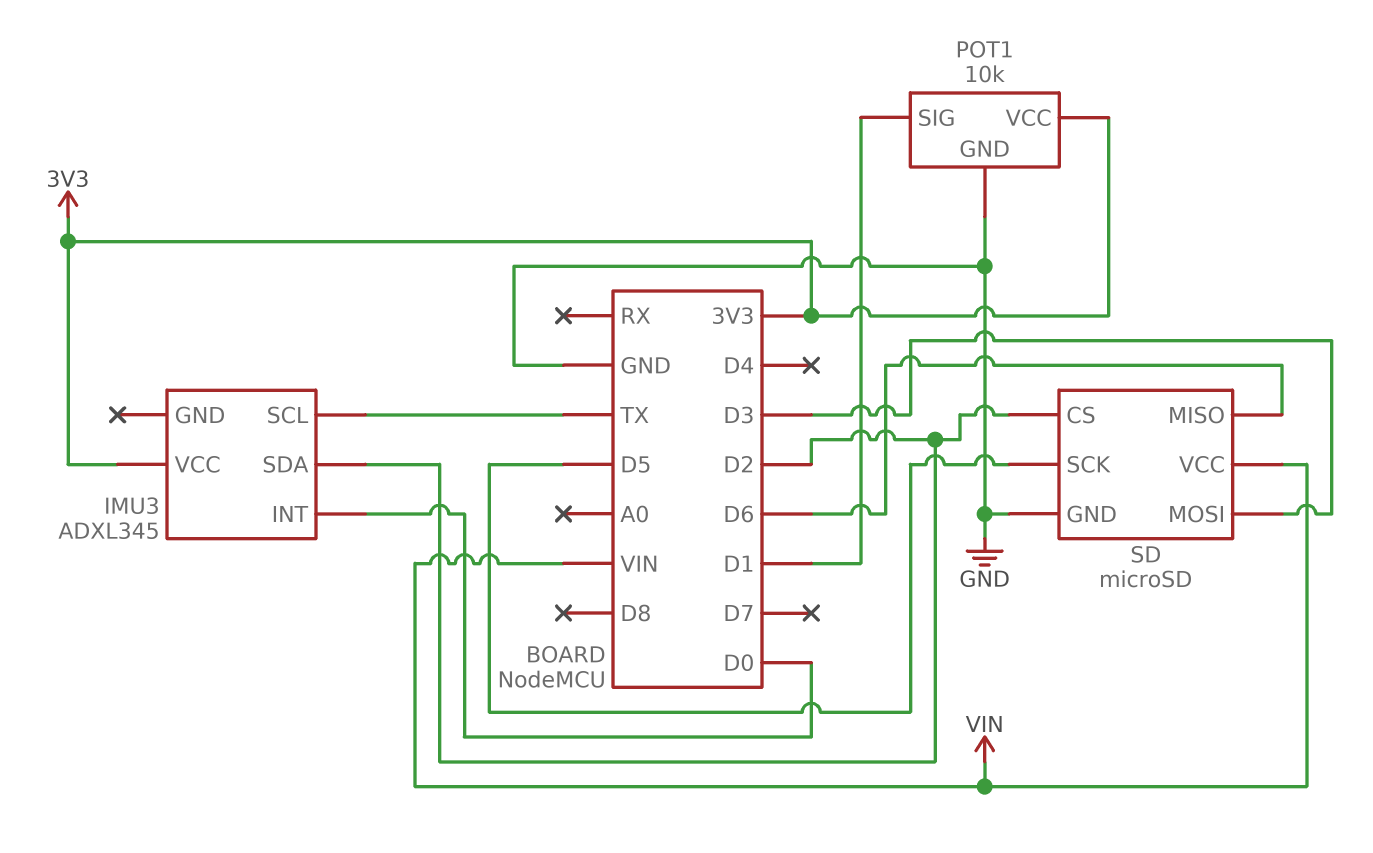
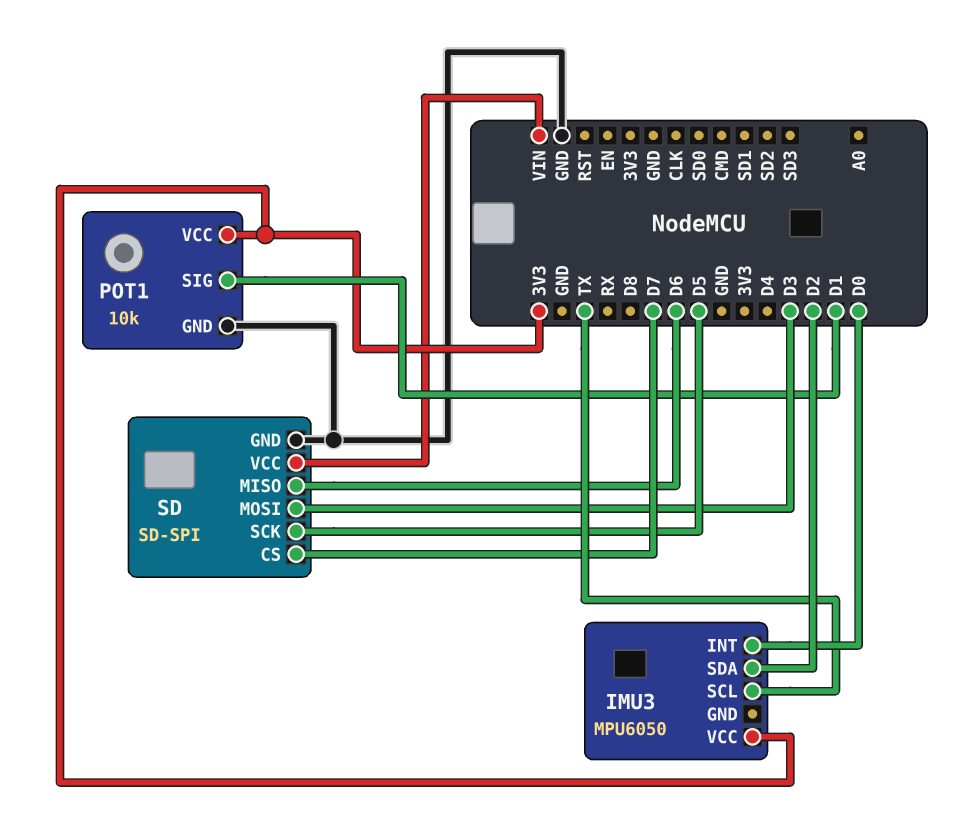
IMU3: ADXL345 -> MPU6050
SD: microSD -> SD-SPI
SD pin CS: D2 -> D7

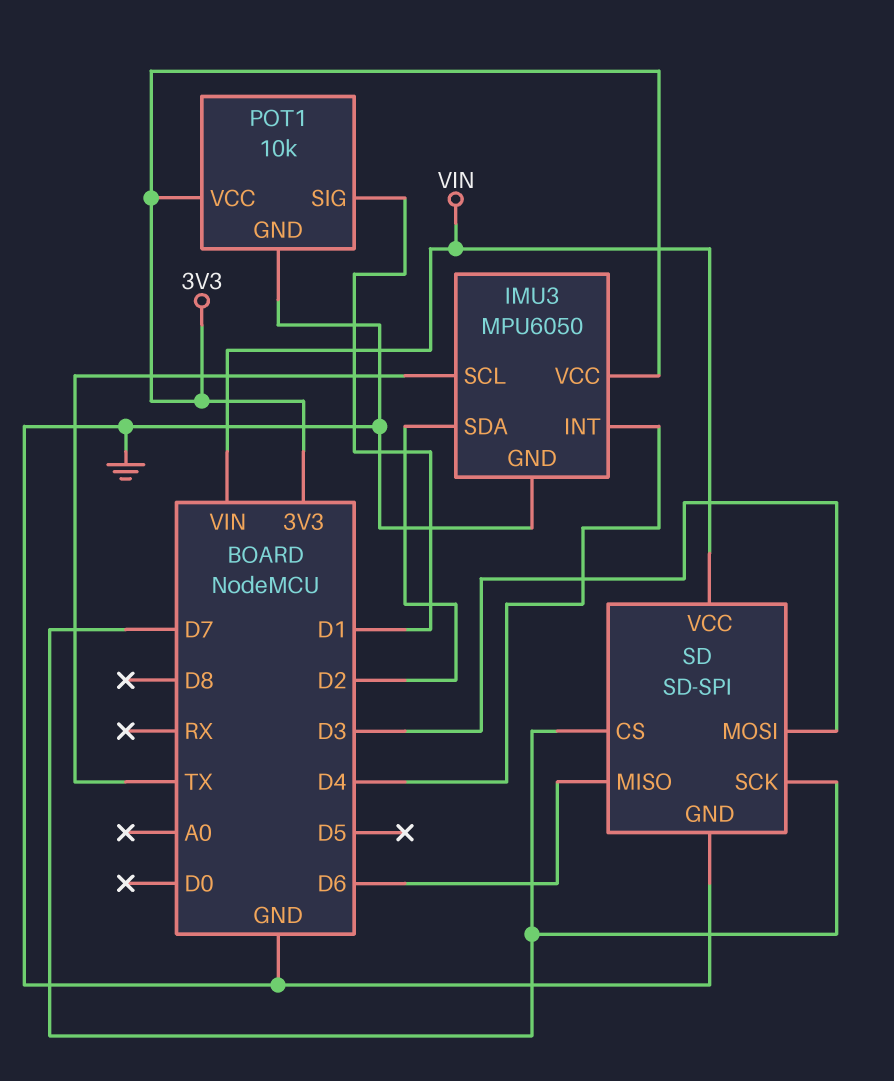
IMU3 pin GND: none -> GND
IMU3 pin INT: D0 -> D4
SD pin SCK: D5 -> D7

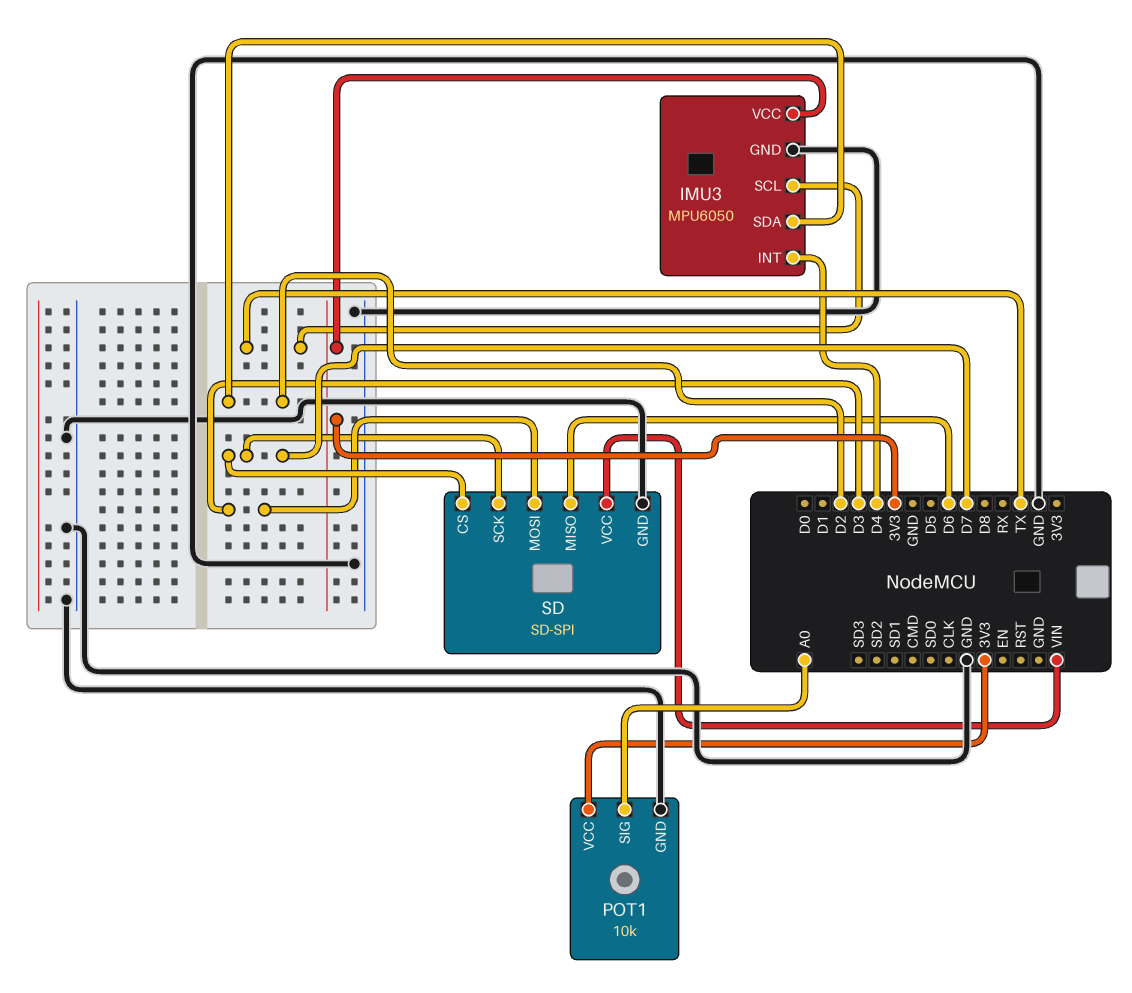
POT1 pin SIG: D1 -> A0

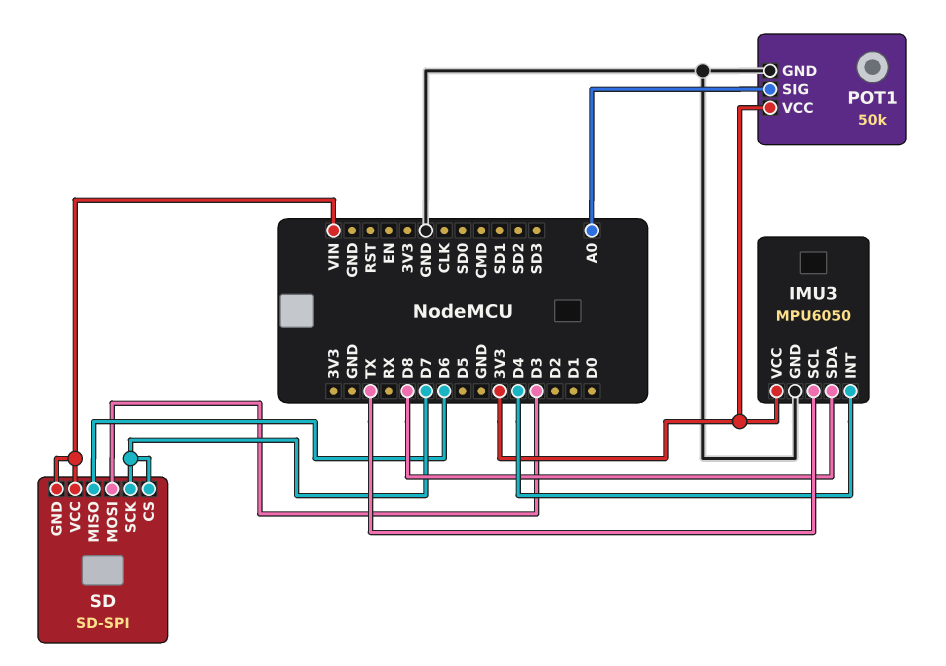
IMU3 pin SDA: D2 -> D8
POT1: 10k -> 50k
SD pin GND: GND -> VIN

